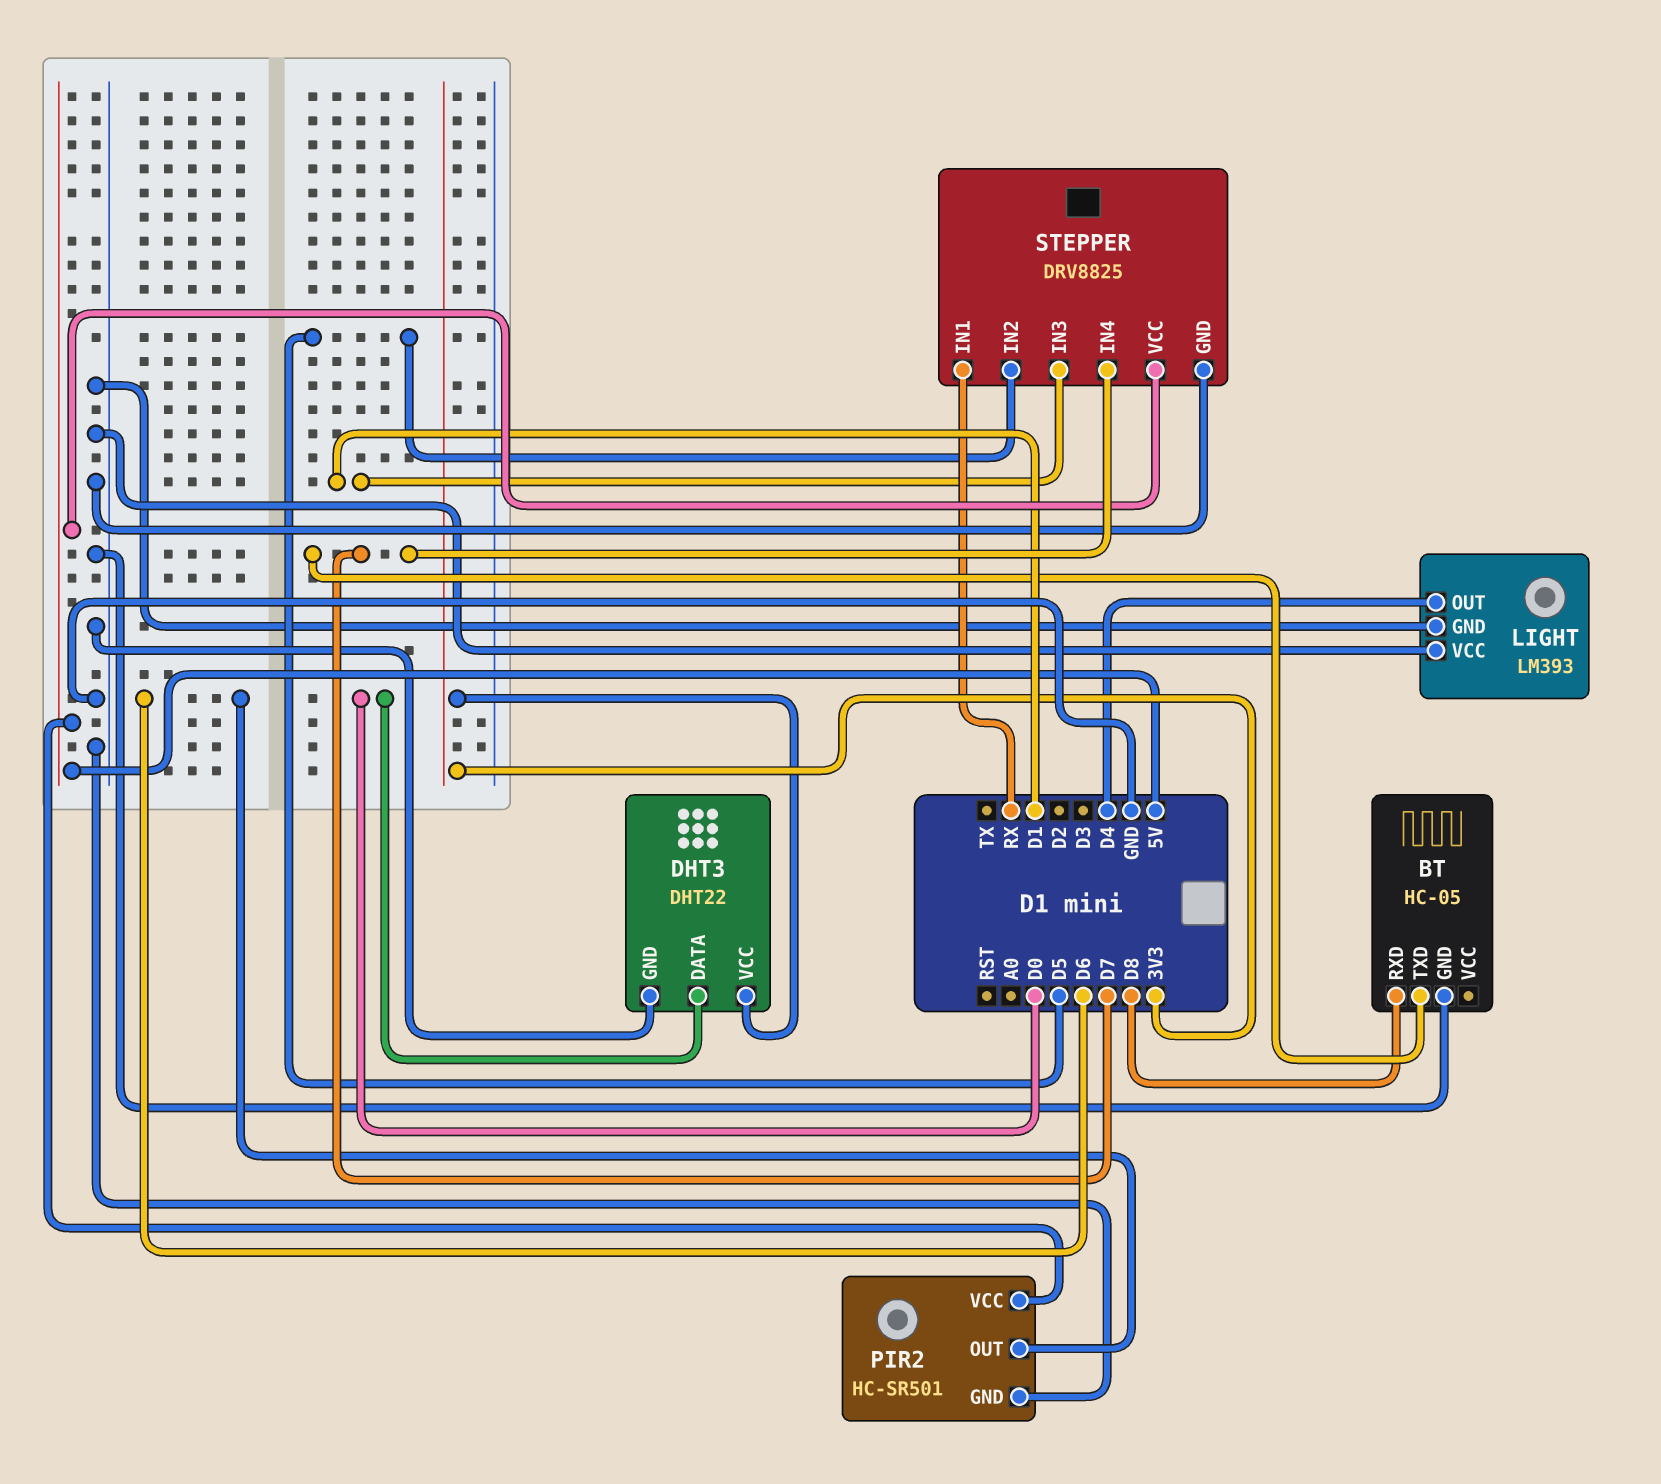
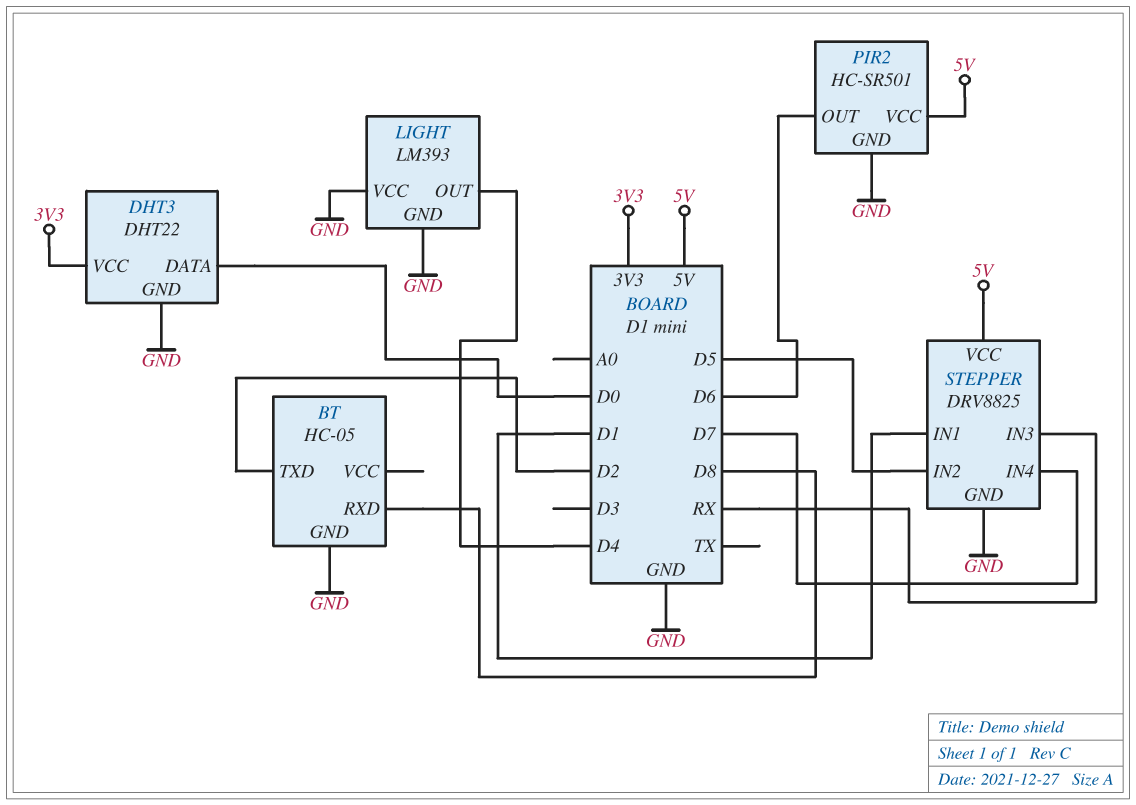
BT pin TXD: D7 -> D2
STEPPER pin IN1: RX -> D1
STEPPER pin IN3: D1 -> RX

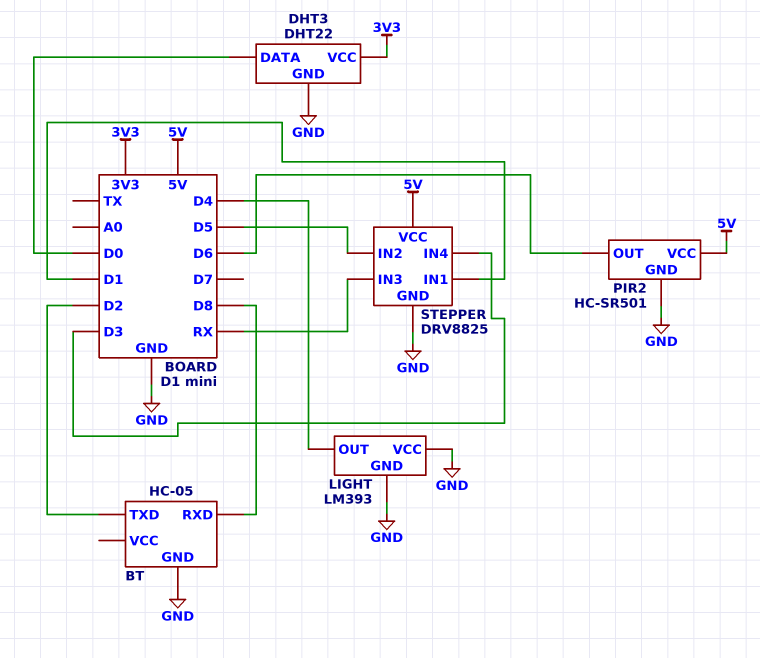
STEPPER pin IN4: D7 -> D3

